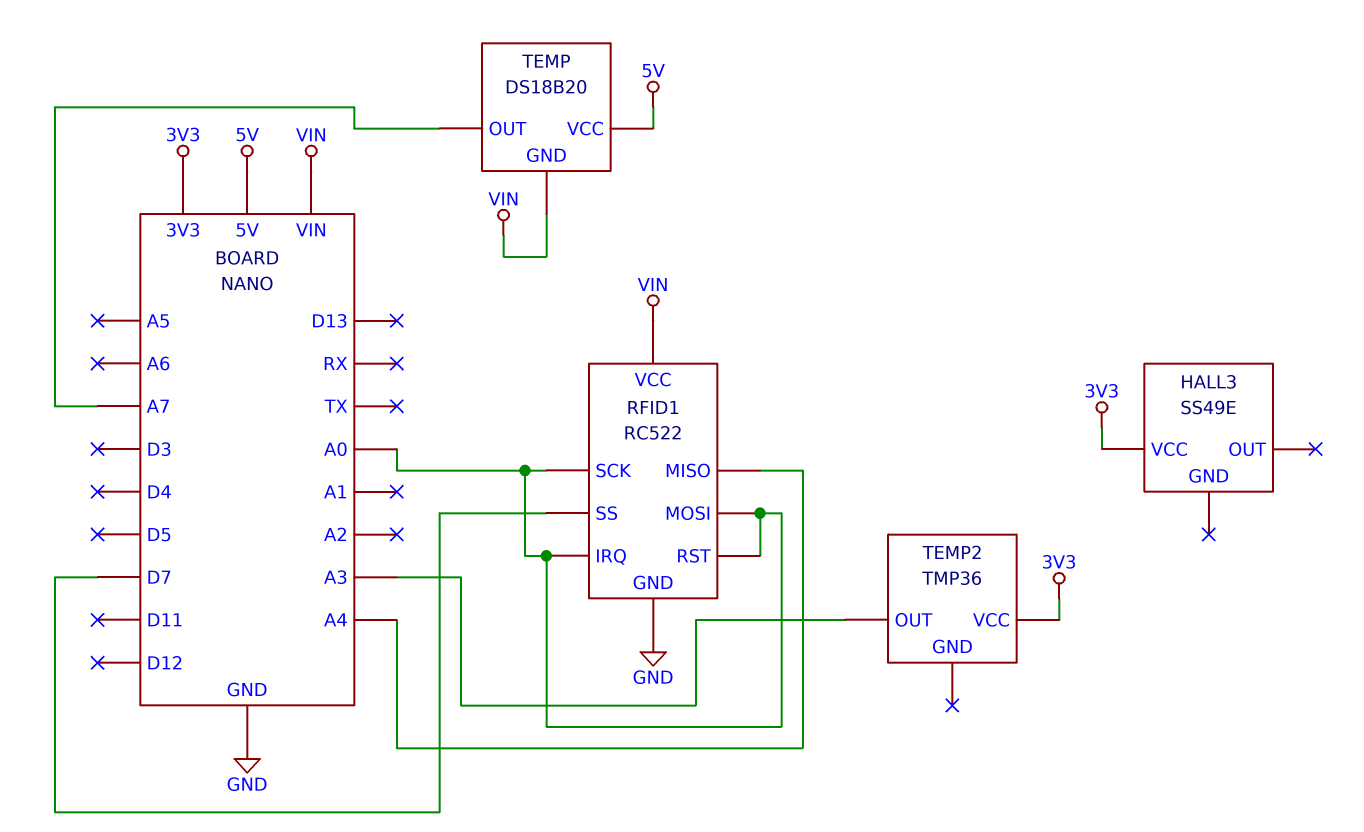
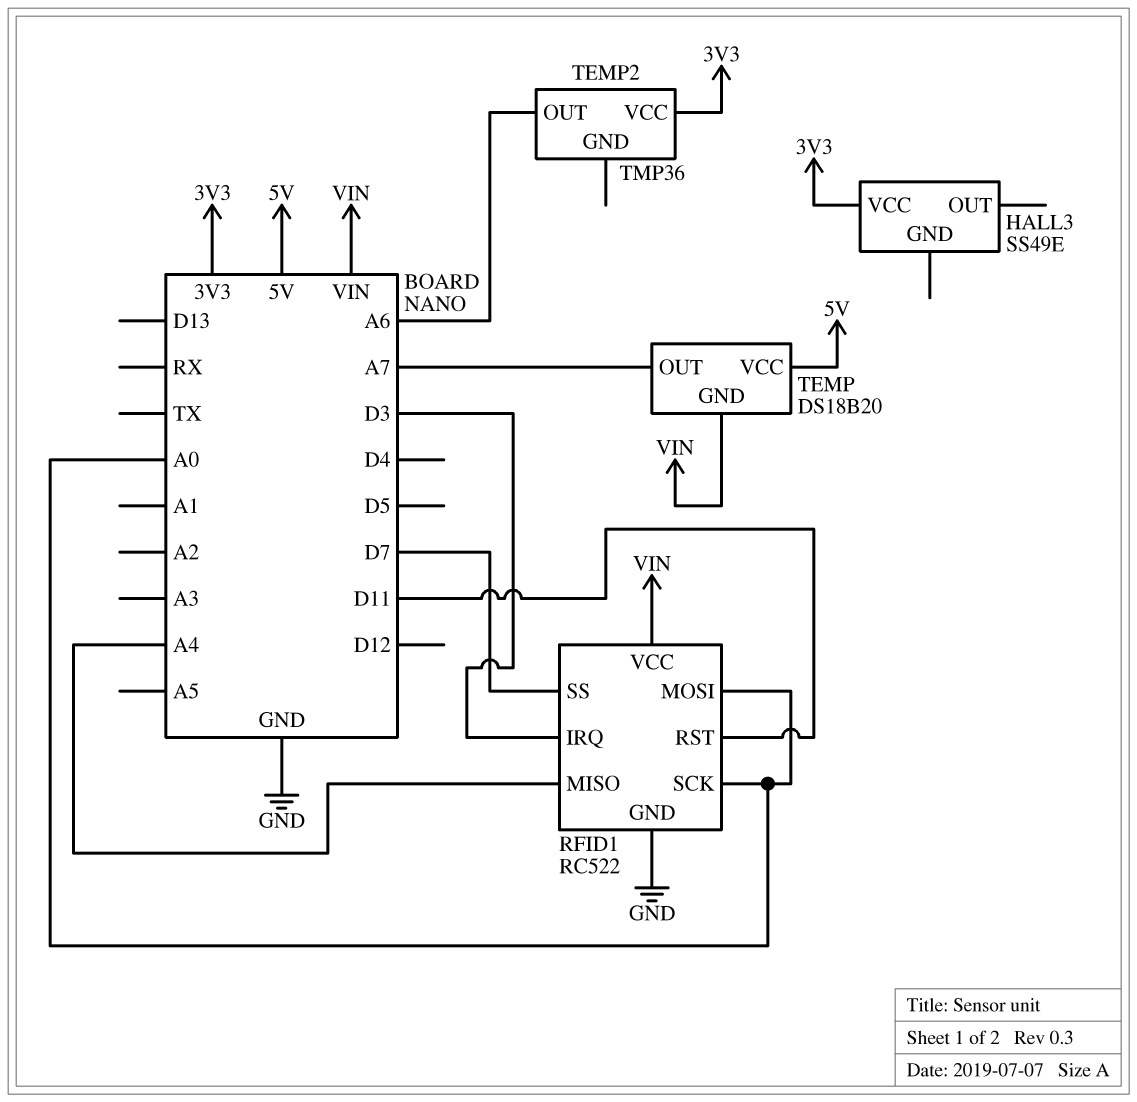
RFID1 pin IRQ: A0 -> D3
RFID1 pin RST: A0 -> D11
TEMP2 pin OUT: A3 -> A6

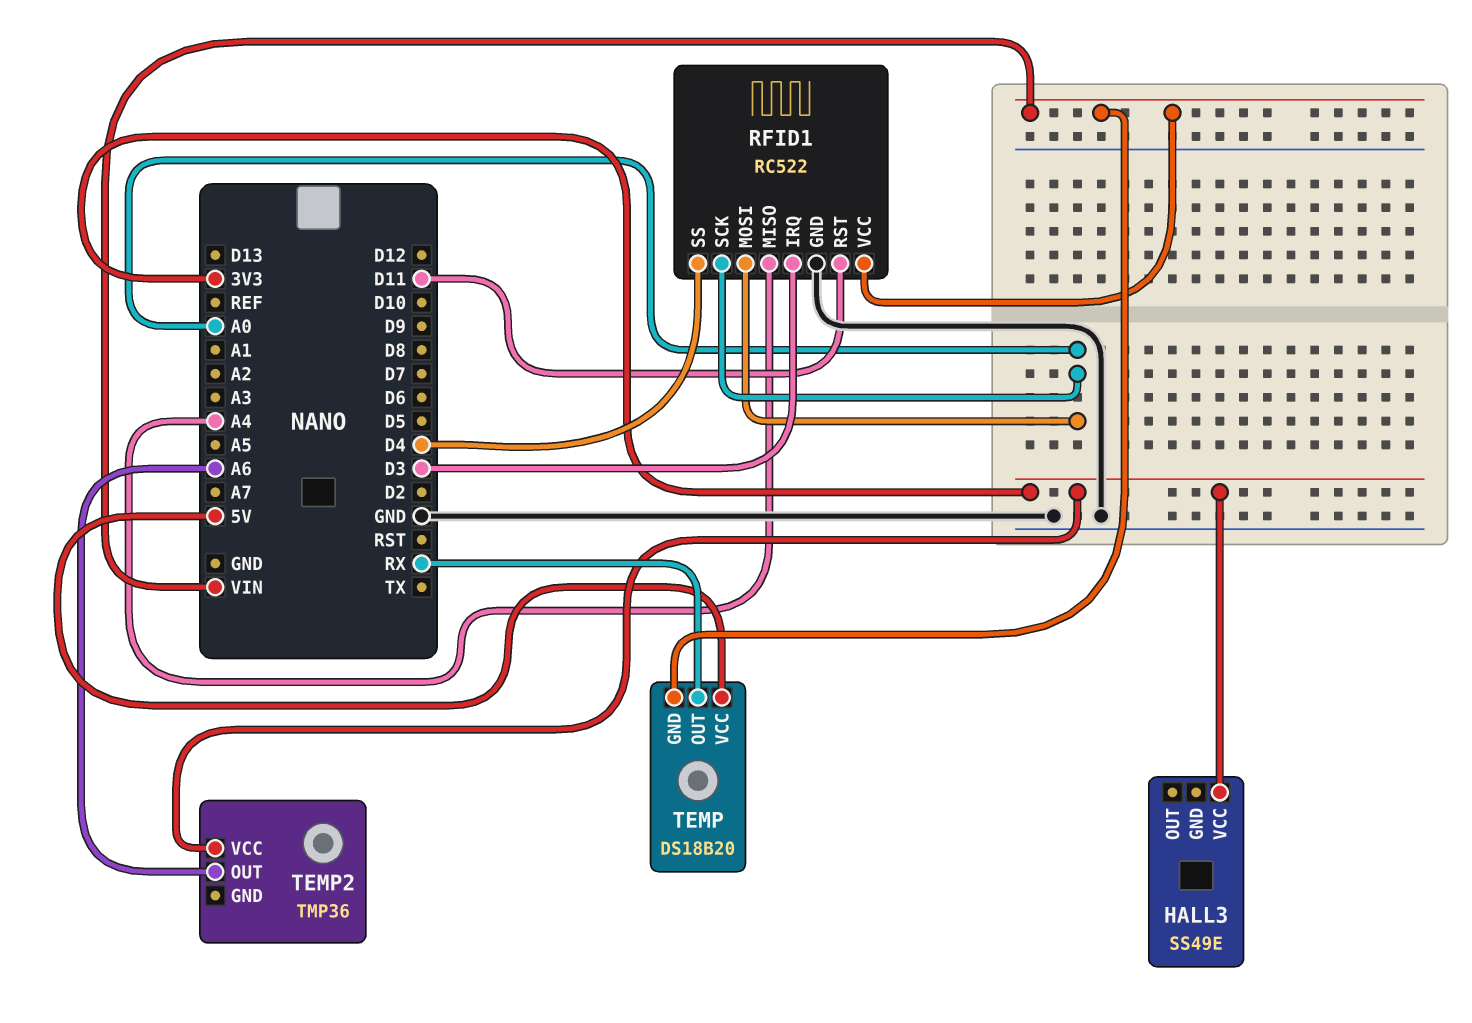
RFID1 pin SS: D7 -> D4
TEMP pin OUT: A7 -> RX

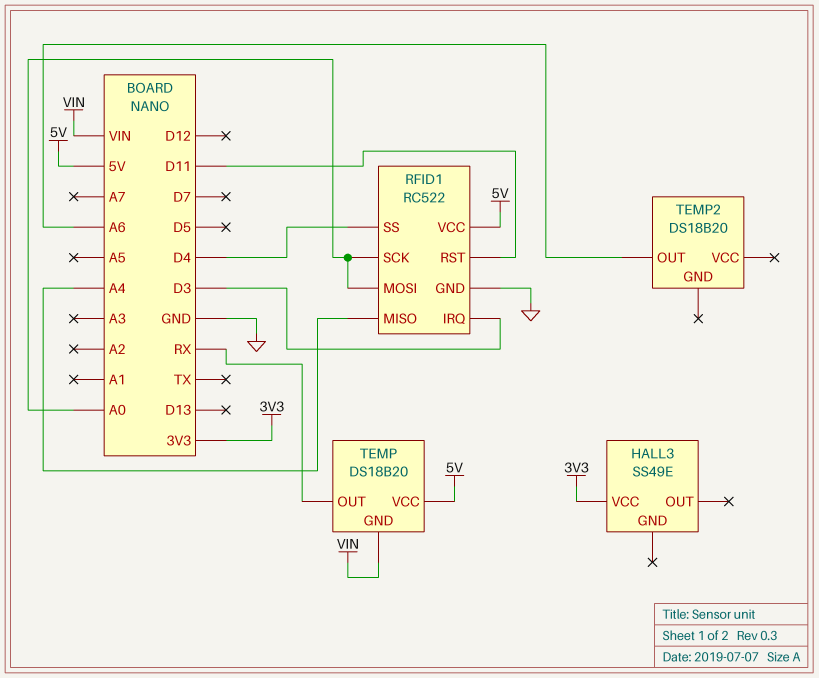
RFID1 pin VCC: VIN -> 5V
TEMP2: TMP36 -> DS18B20
TEMP2 pin VCC: 3V3 -> none

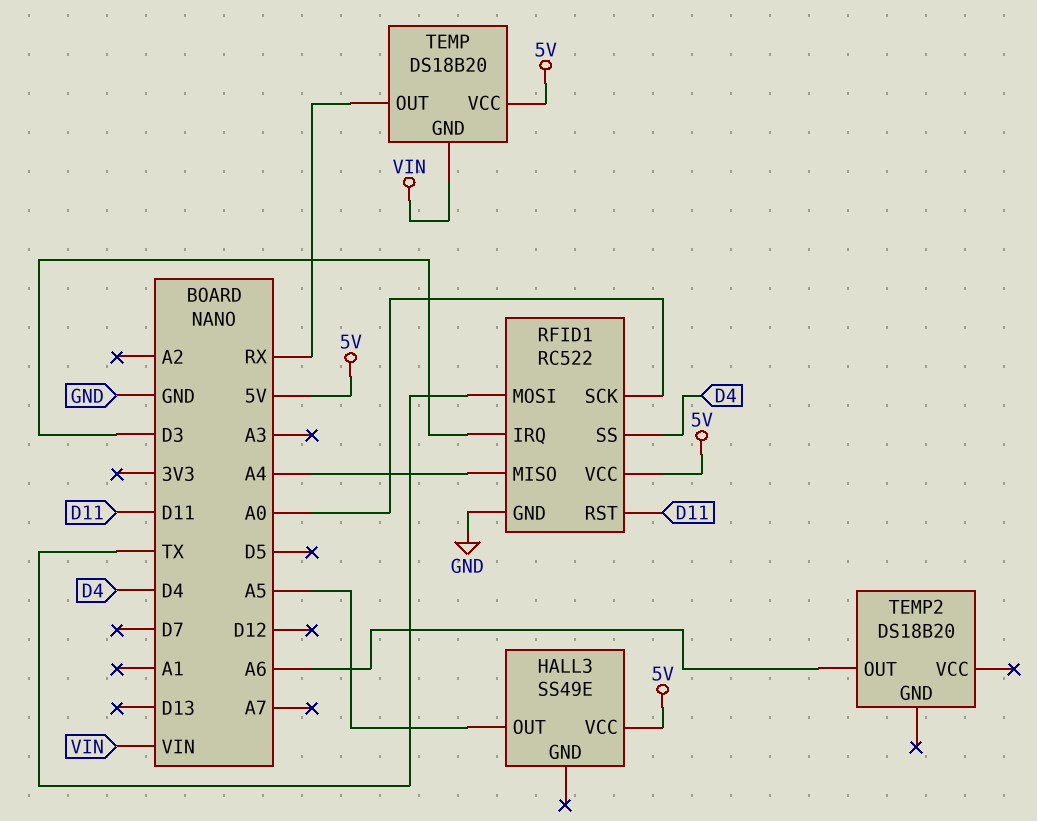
HALL3 pin OUT: none -> A5
HALL3 pin VCC: 3V3 -> 5V
RFID1 pin MOSI: A0 -> TX

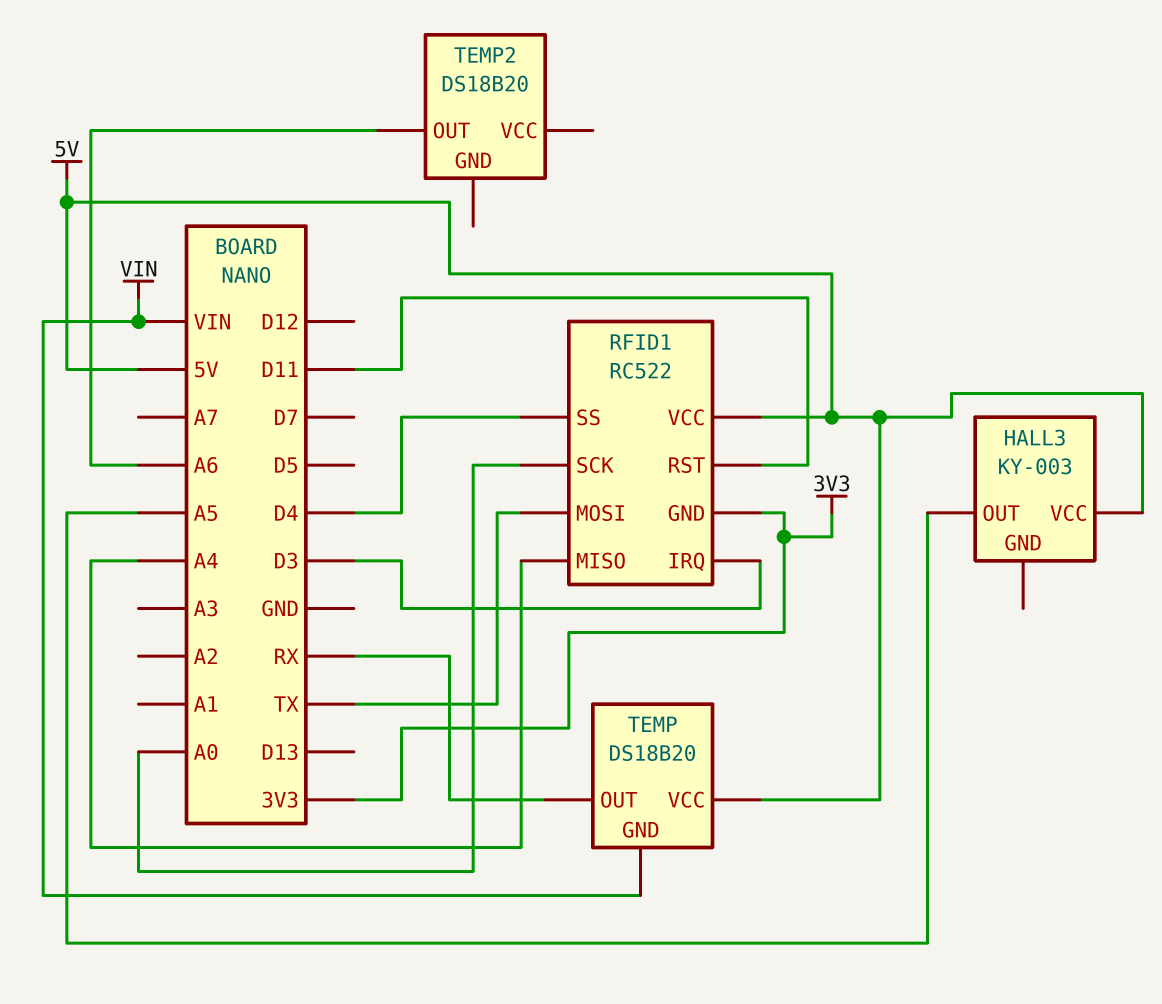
HALL3: SS49E -> KY-003
RFID1 pin GND: GND -> 3V3

